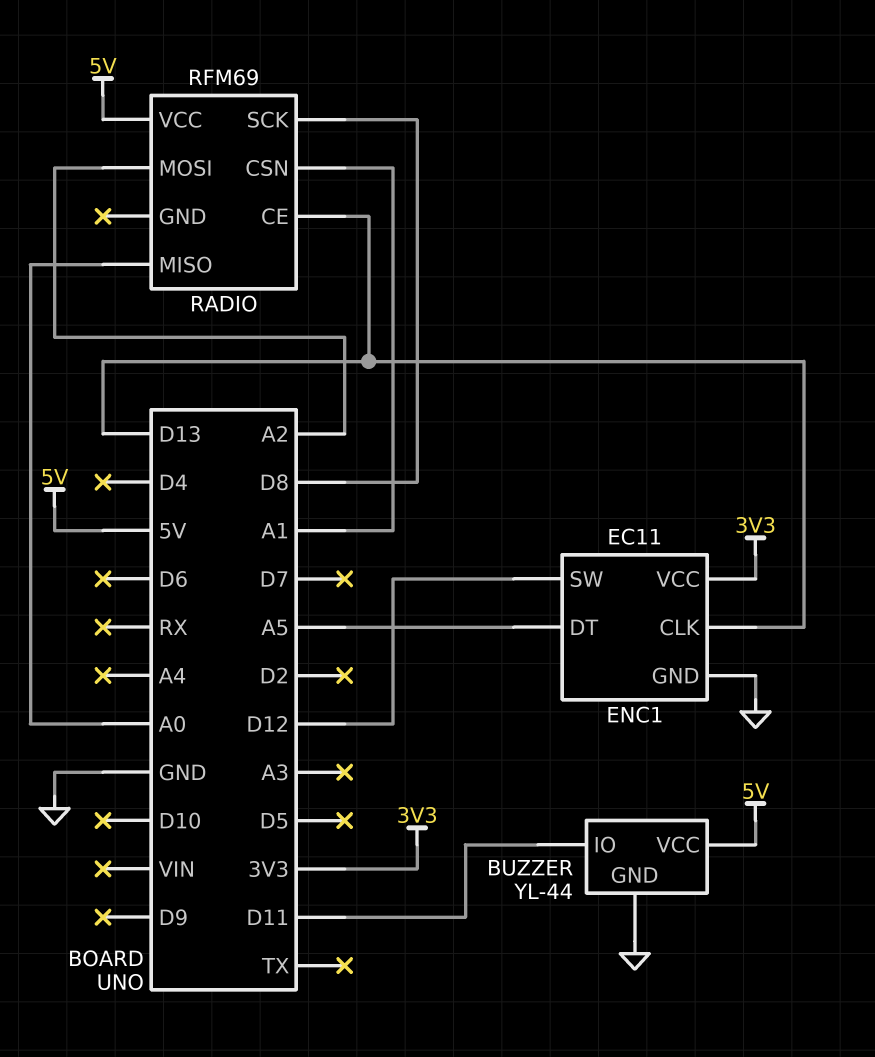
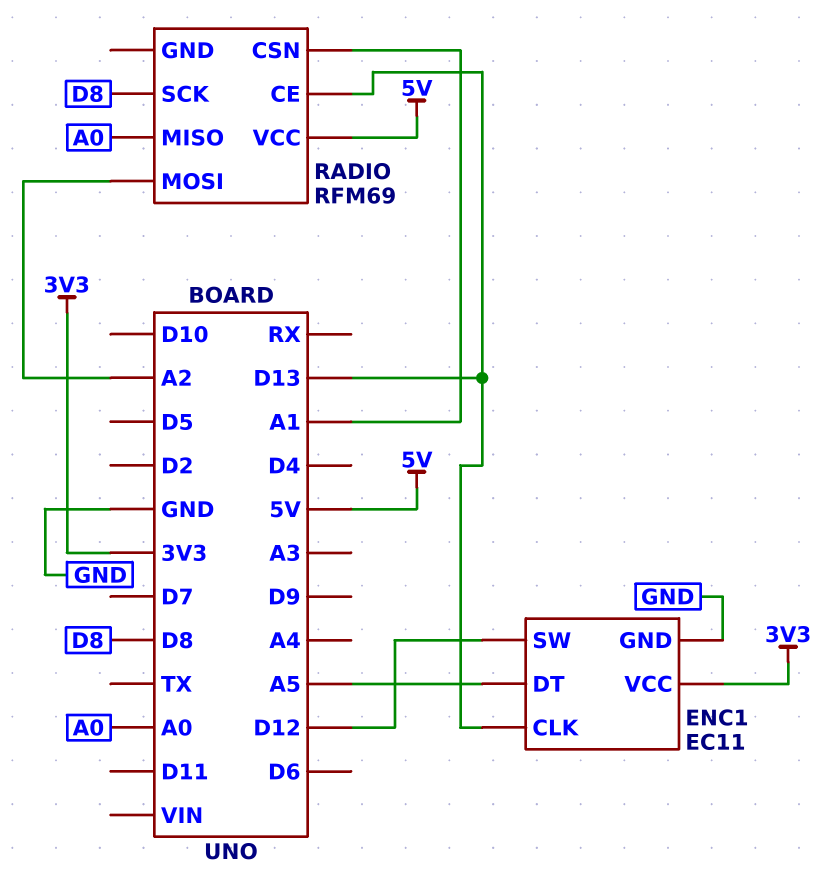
BUZZER: YL-44 -> none
BUZZER pin GND: GND -> none
BUZZER pin IO: D11 -> none
BUZZER pin VCC: 5V -> none

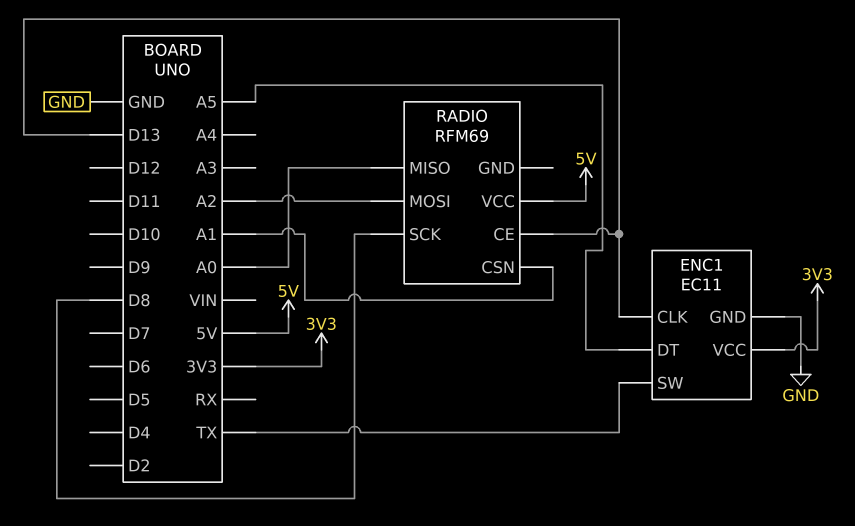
ENC1 pin SW: D12 -> TX

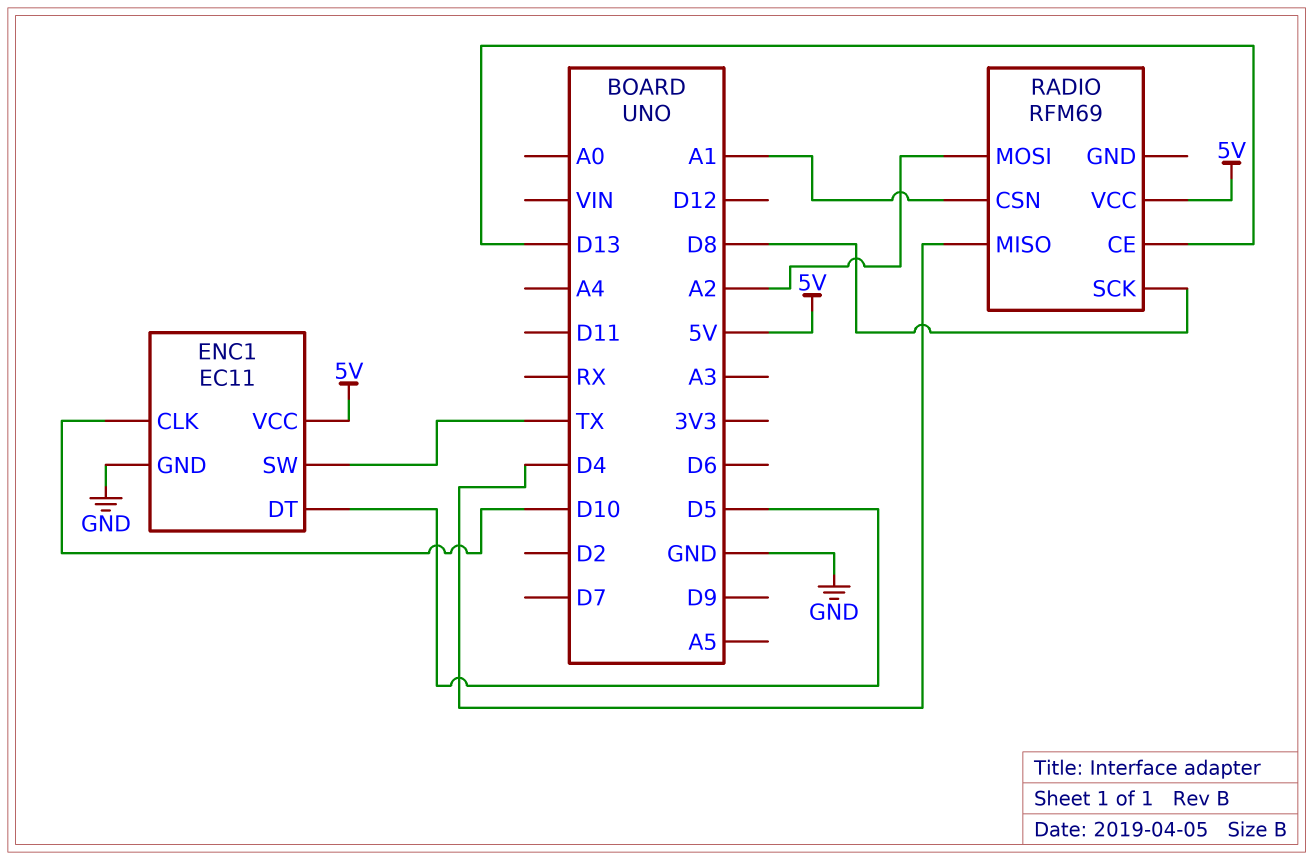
ENC1 pin CLK: D13 -> D10
ENC1 pin DT: A5 -> D5
ENC1 pin VCC: 3V3 -> 5V
RADIO pin MISO: A0 -> D4

